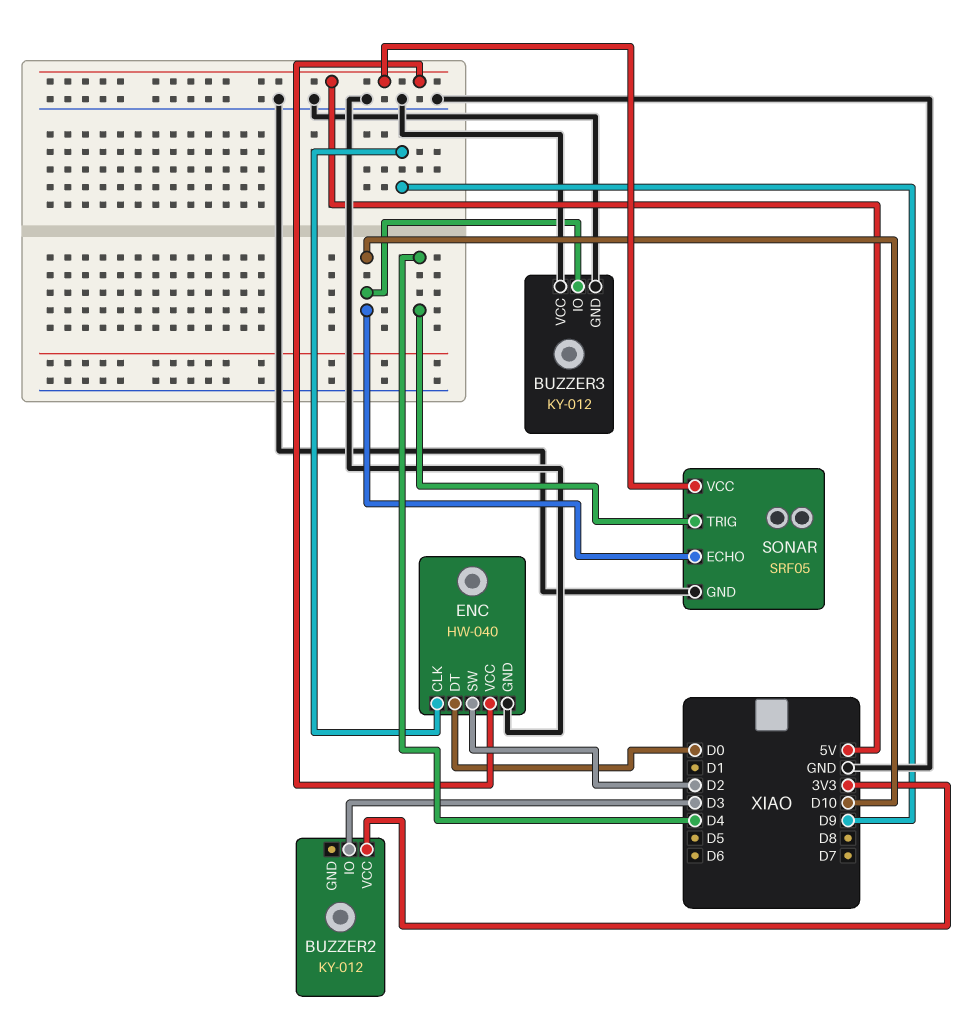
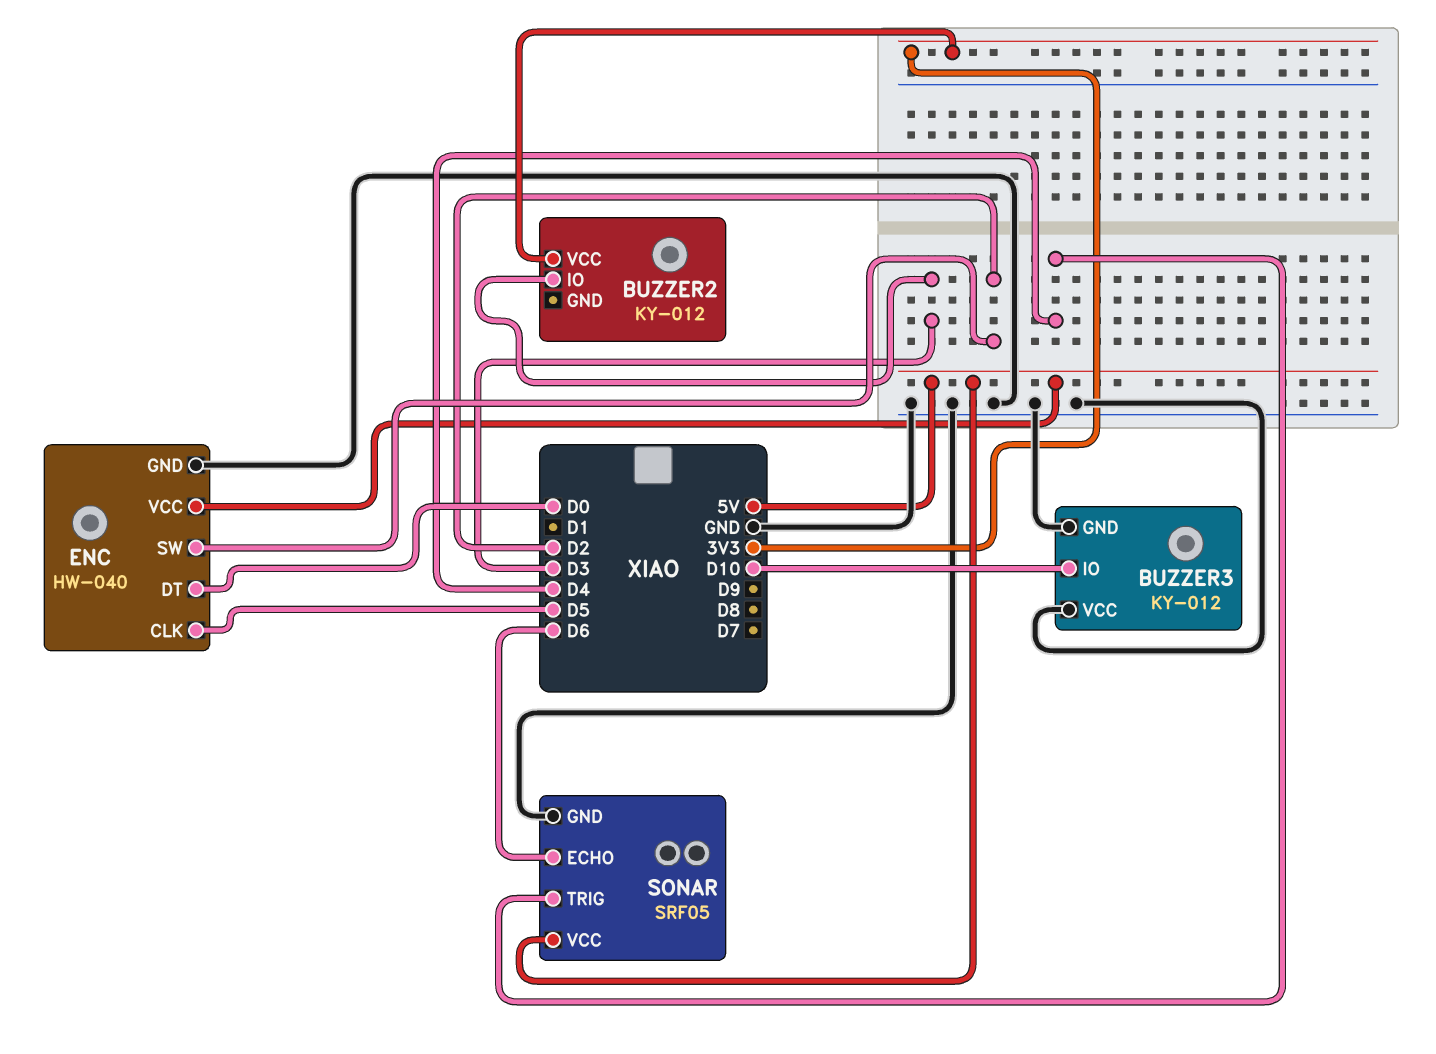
ENC pin CLK: D9 -> D5
SONAR pin ECHO: D10 -> D6

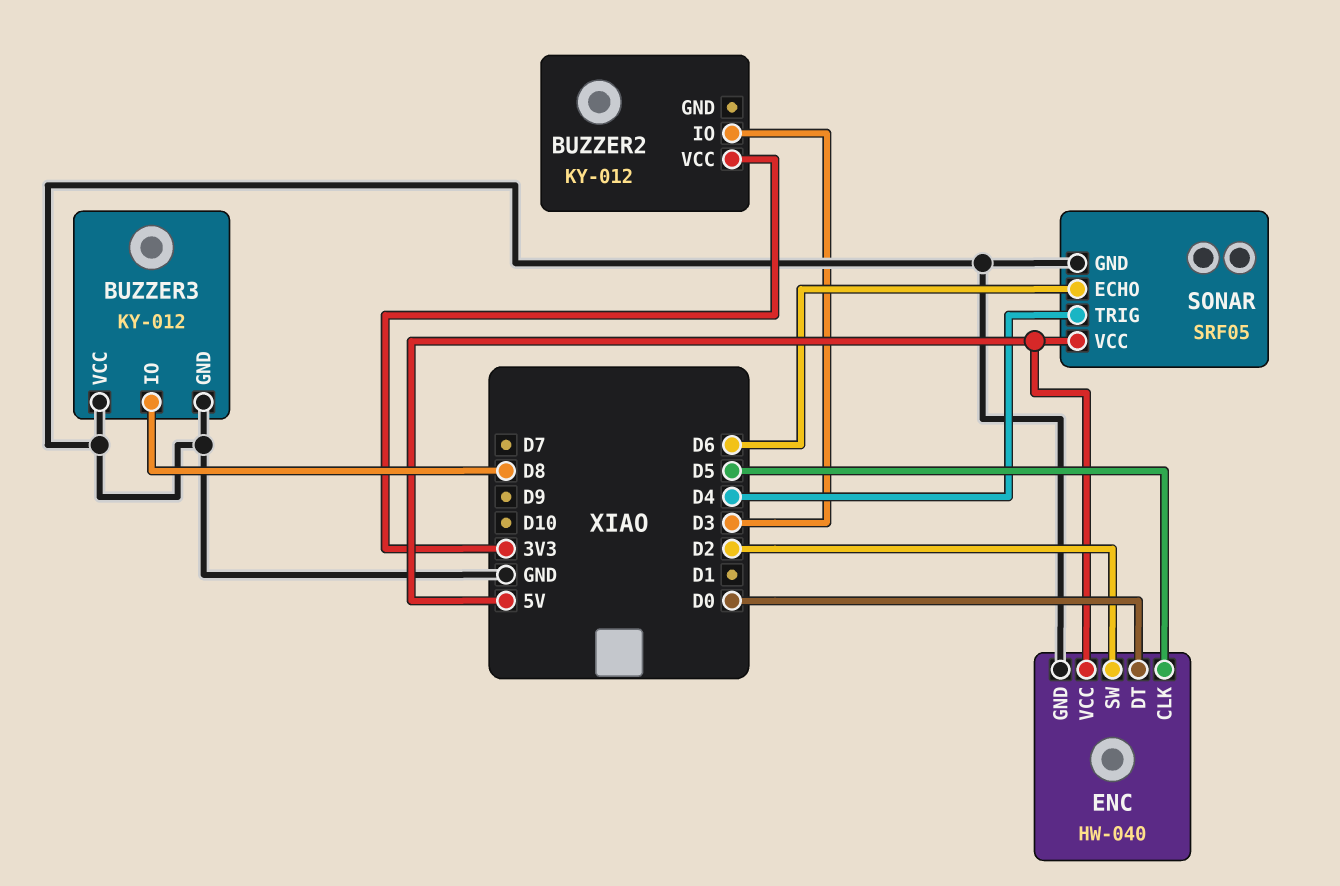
BUZZER3 pin IO: D10 -> D8

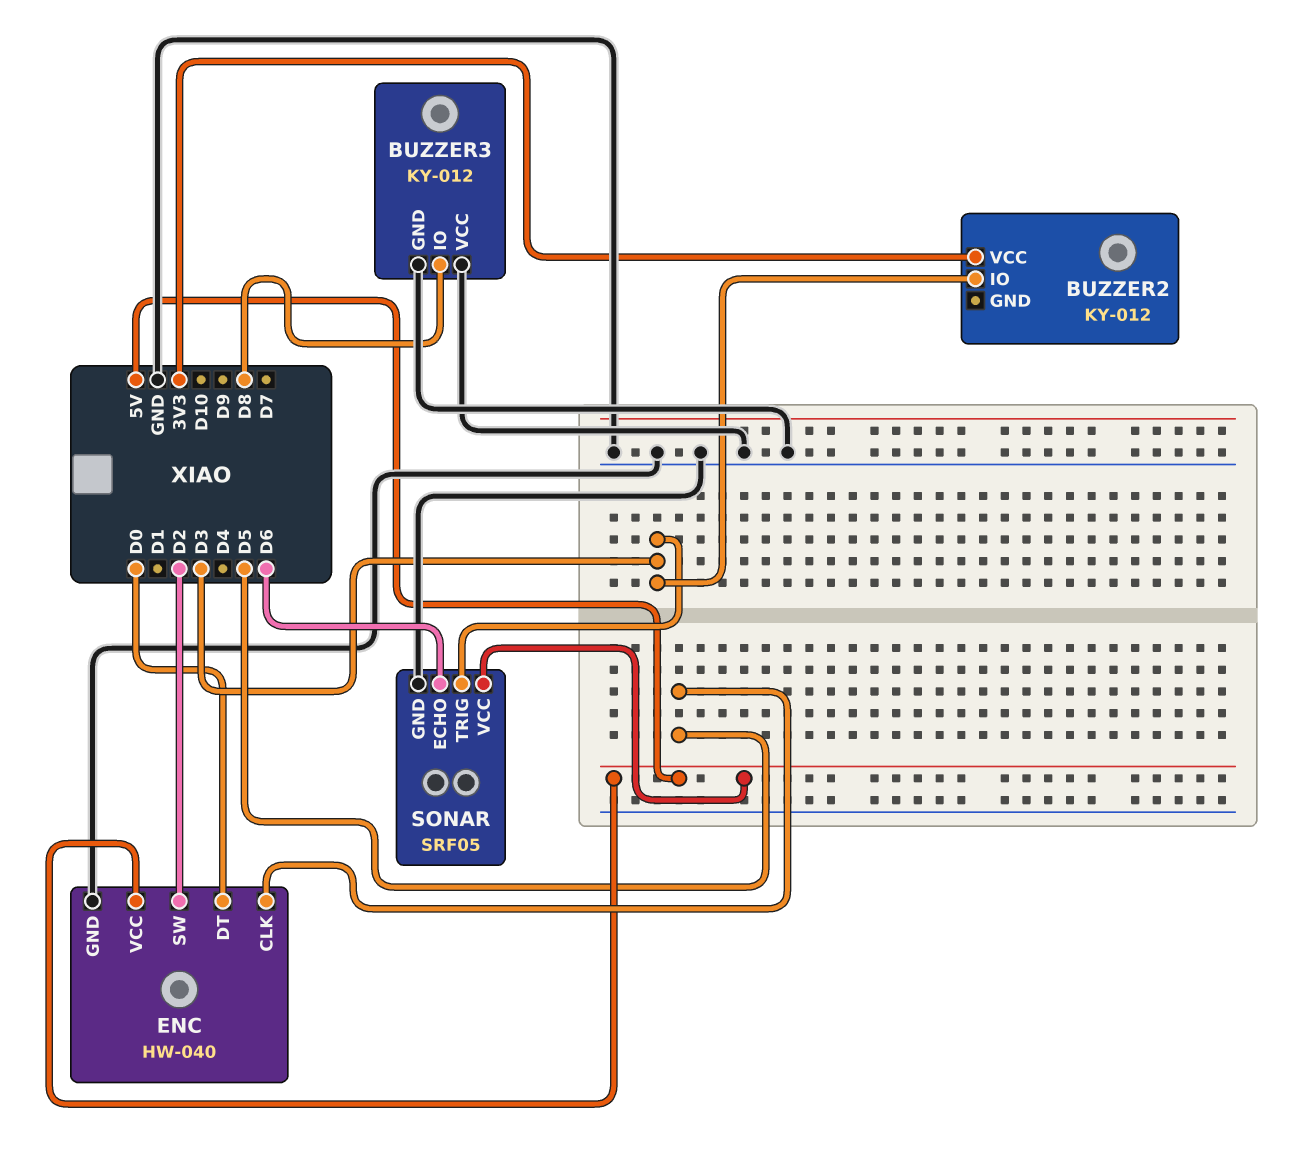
SONAR pin TRIG: D4 -> D3

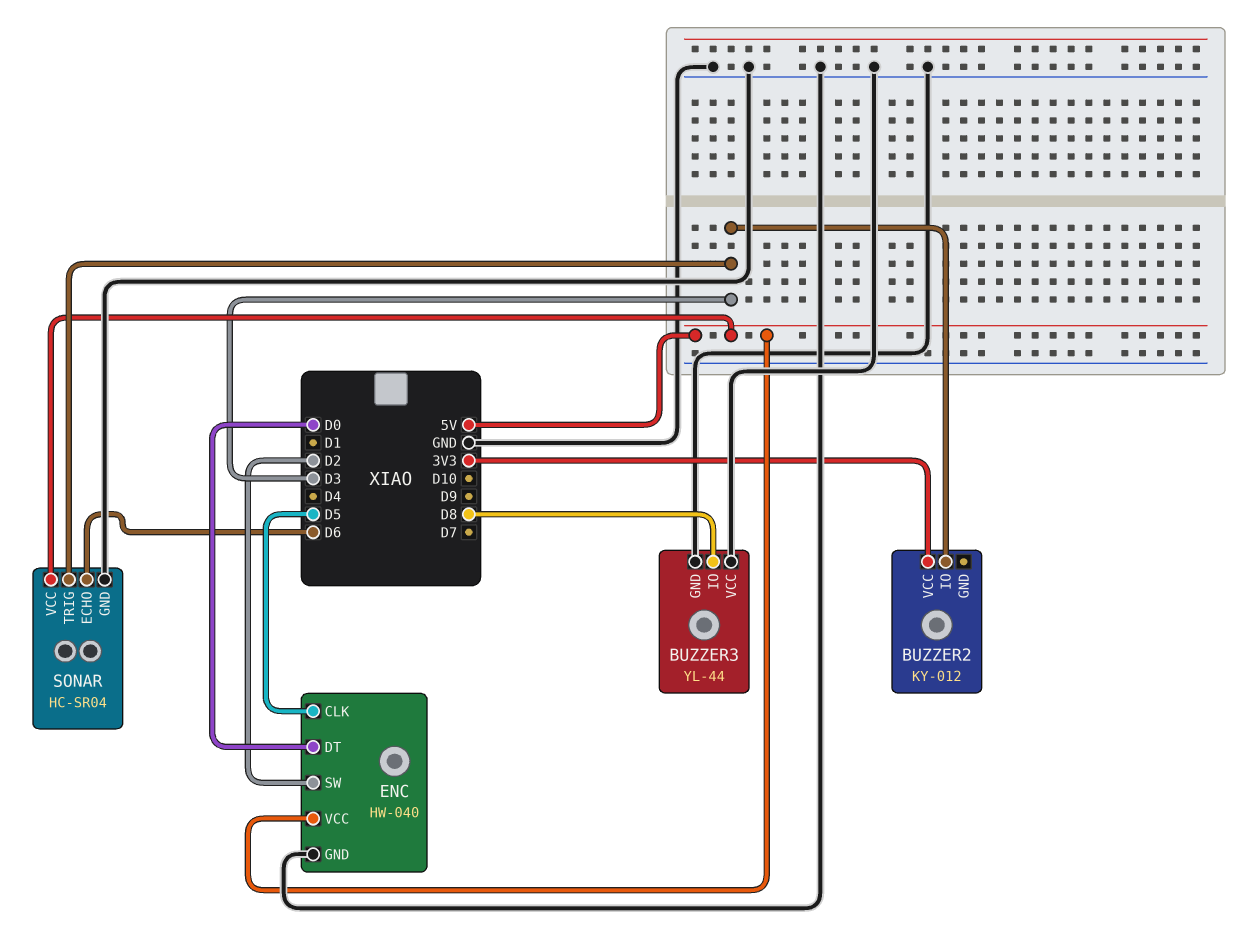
BUZZER3: KY-012 -> YL-44
SONAR: SRF05 -> HC-SR04

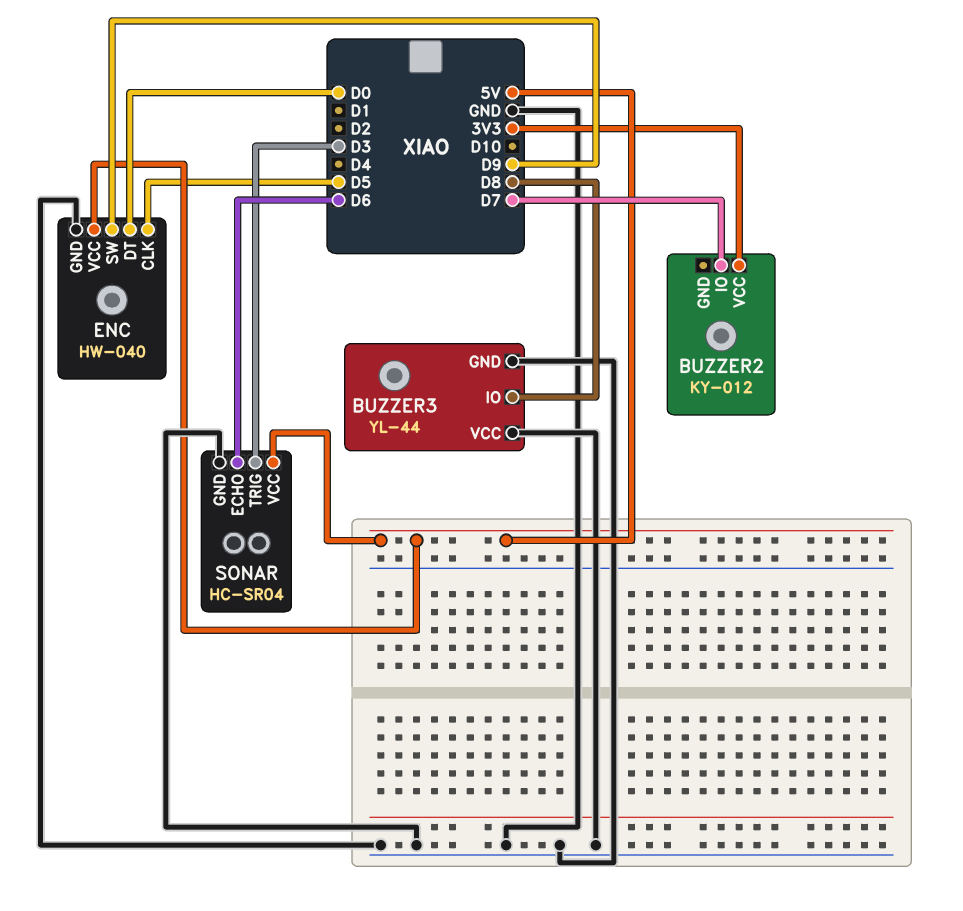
BUZZER2 pin IO: D3 -> D7
ENC pin SW: D2 -> D9

